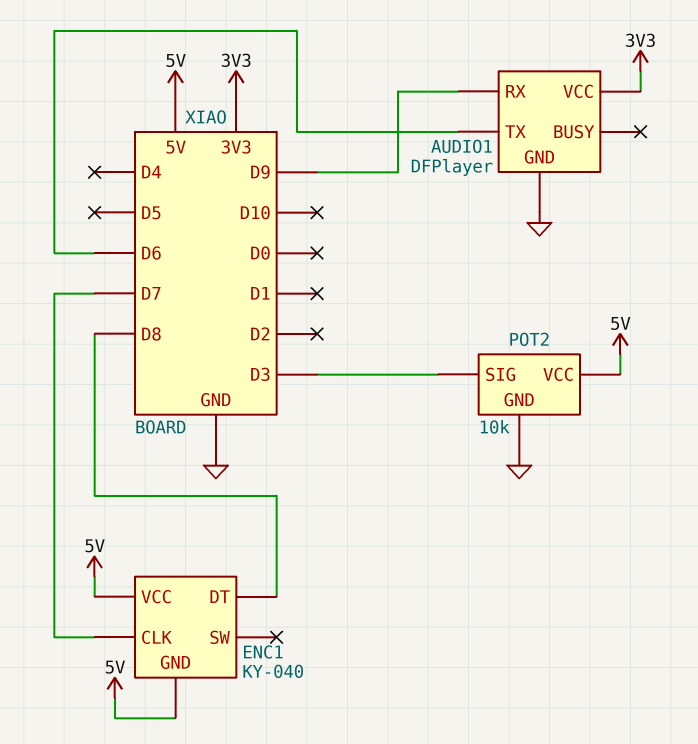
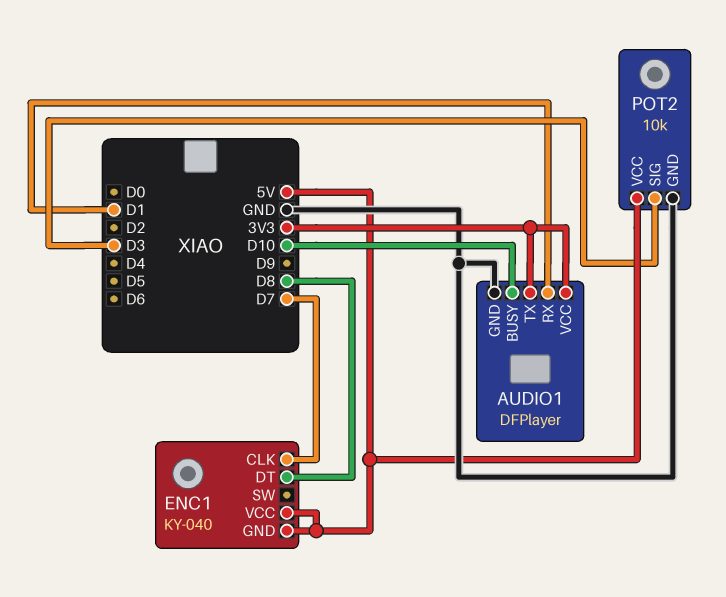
AUDIO1 pin BUSY: none -> D10
AUDIO1 pin RX: D9 -> D1
AUDIO1 pin TX: D6 -> 3V3

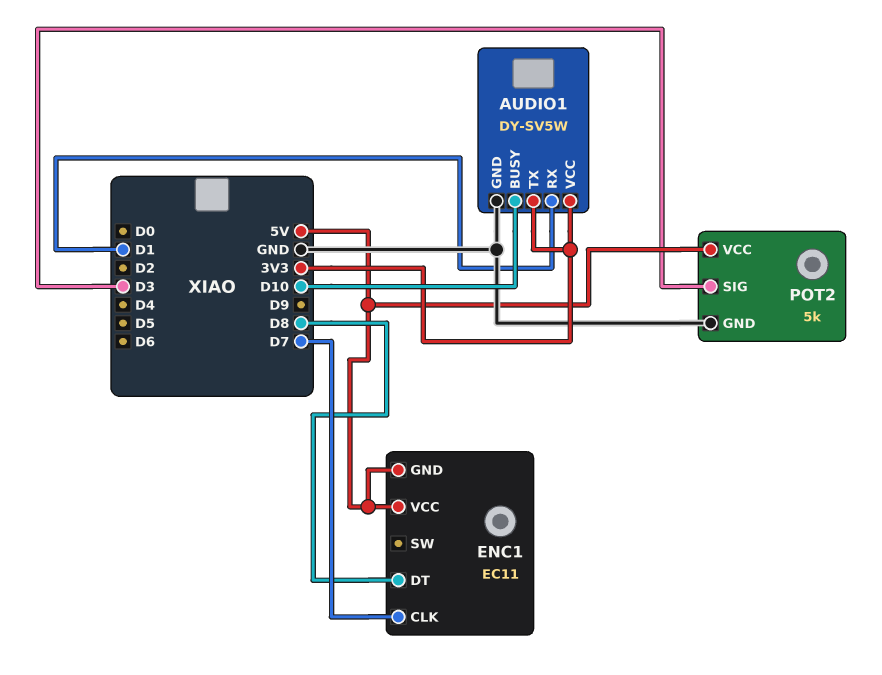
AUDIO1: DFPlayer -> DY-SV5W
ENC1: KY-040 -> EC11
POT2: 10k -> 5k

